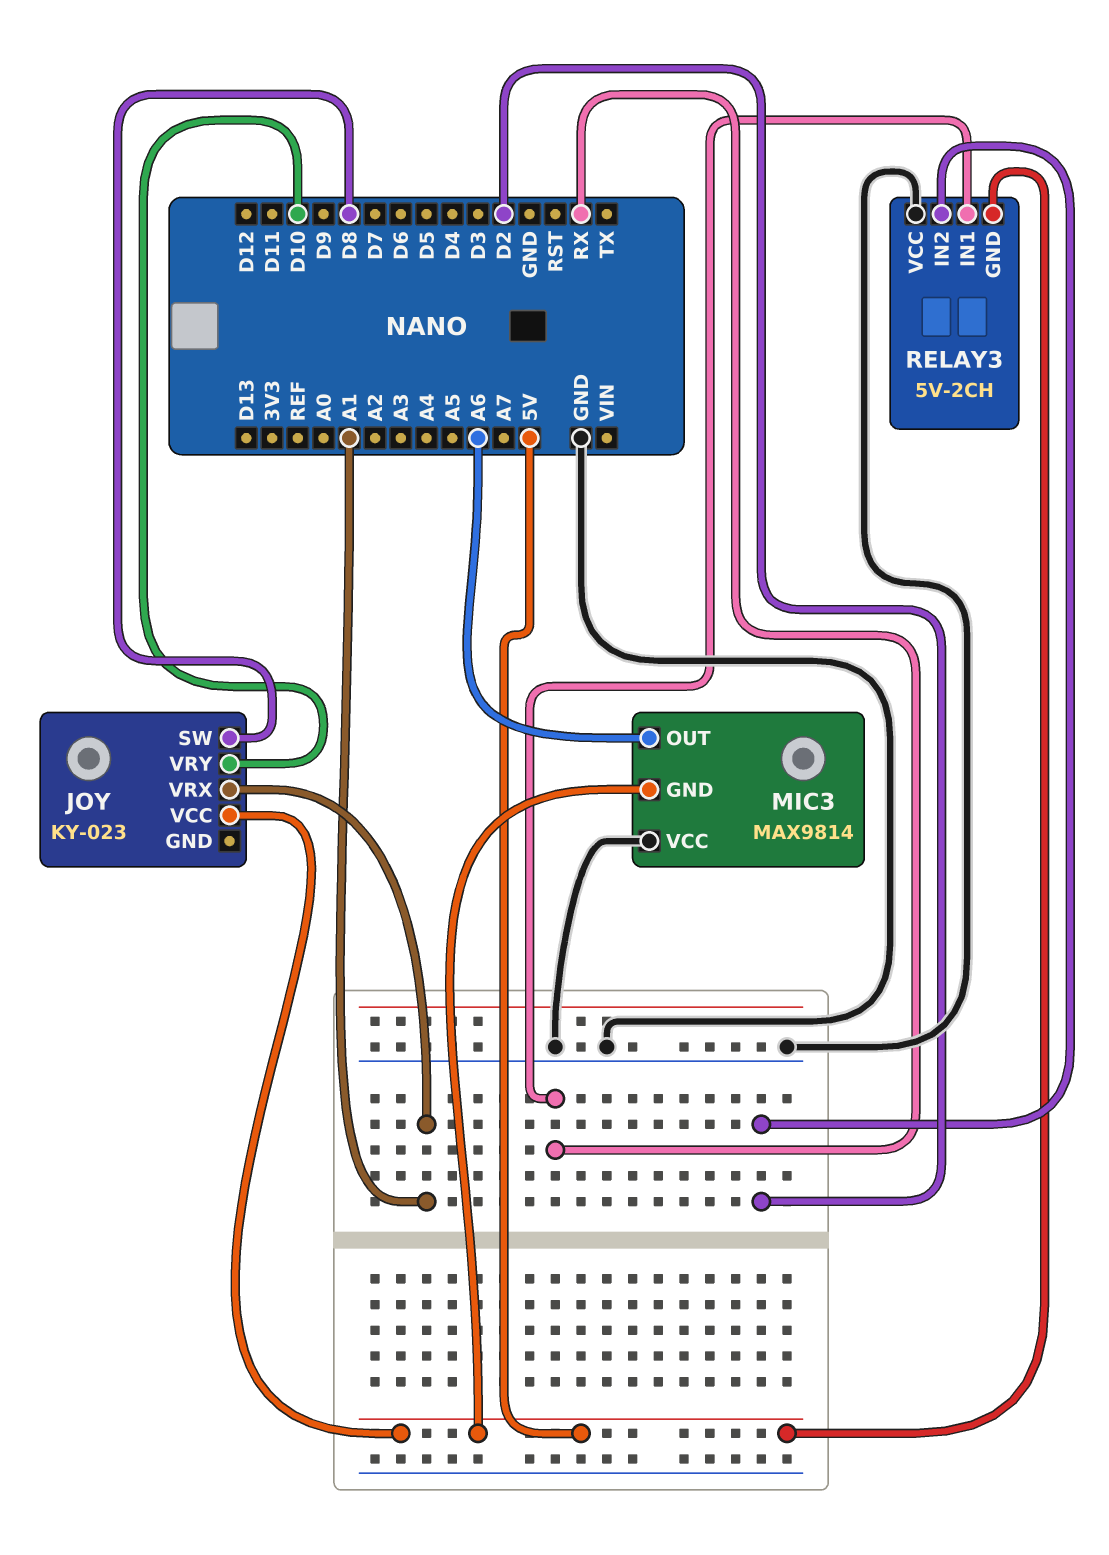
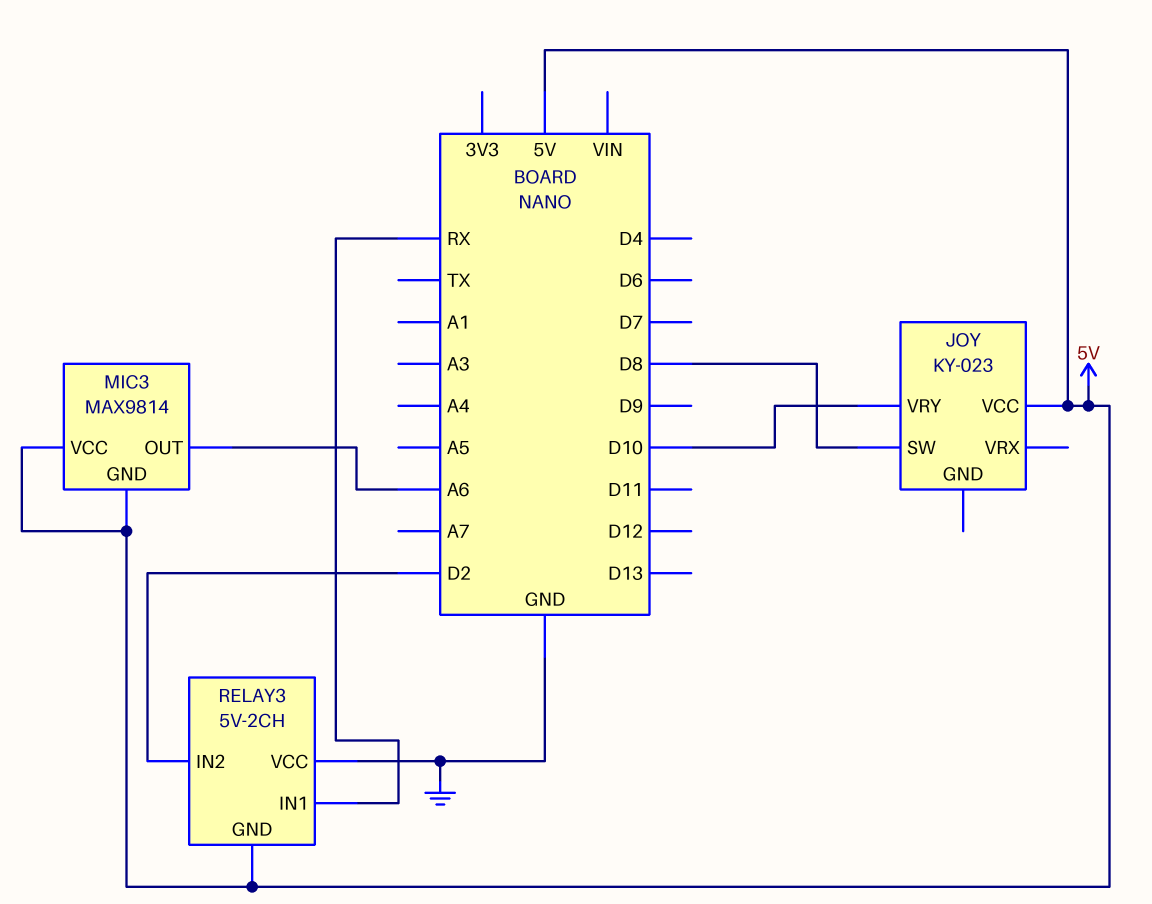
JOY pin VRX: A1 -> none
MIC3 pin VCC: GND -> 5V

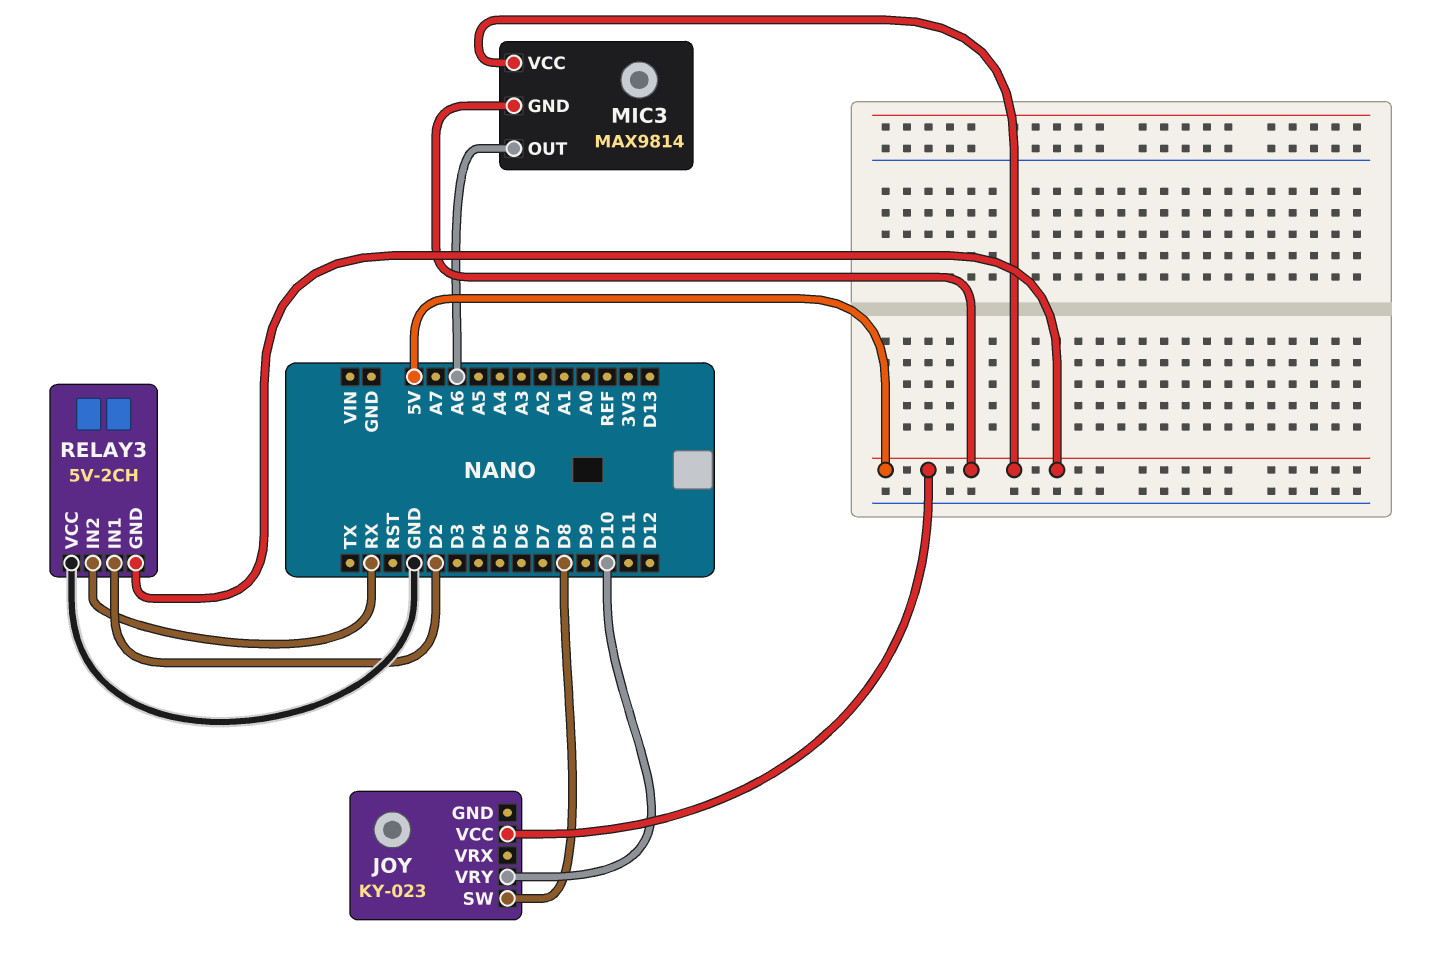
RELAY3 pin IN1: RX -> D2
RELAY3 pin IN2: D2 -> RX

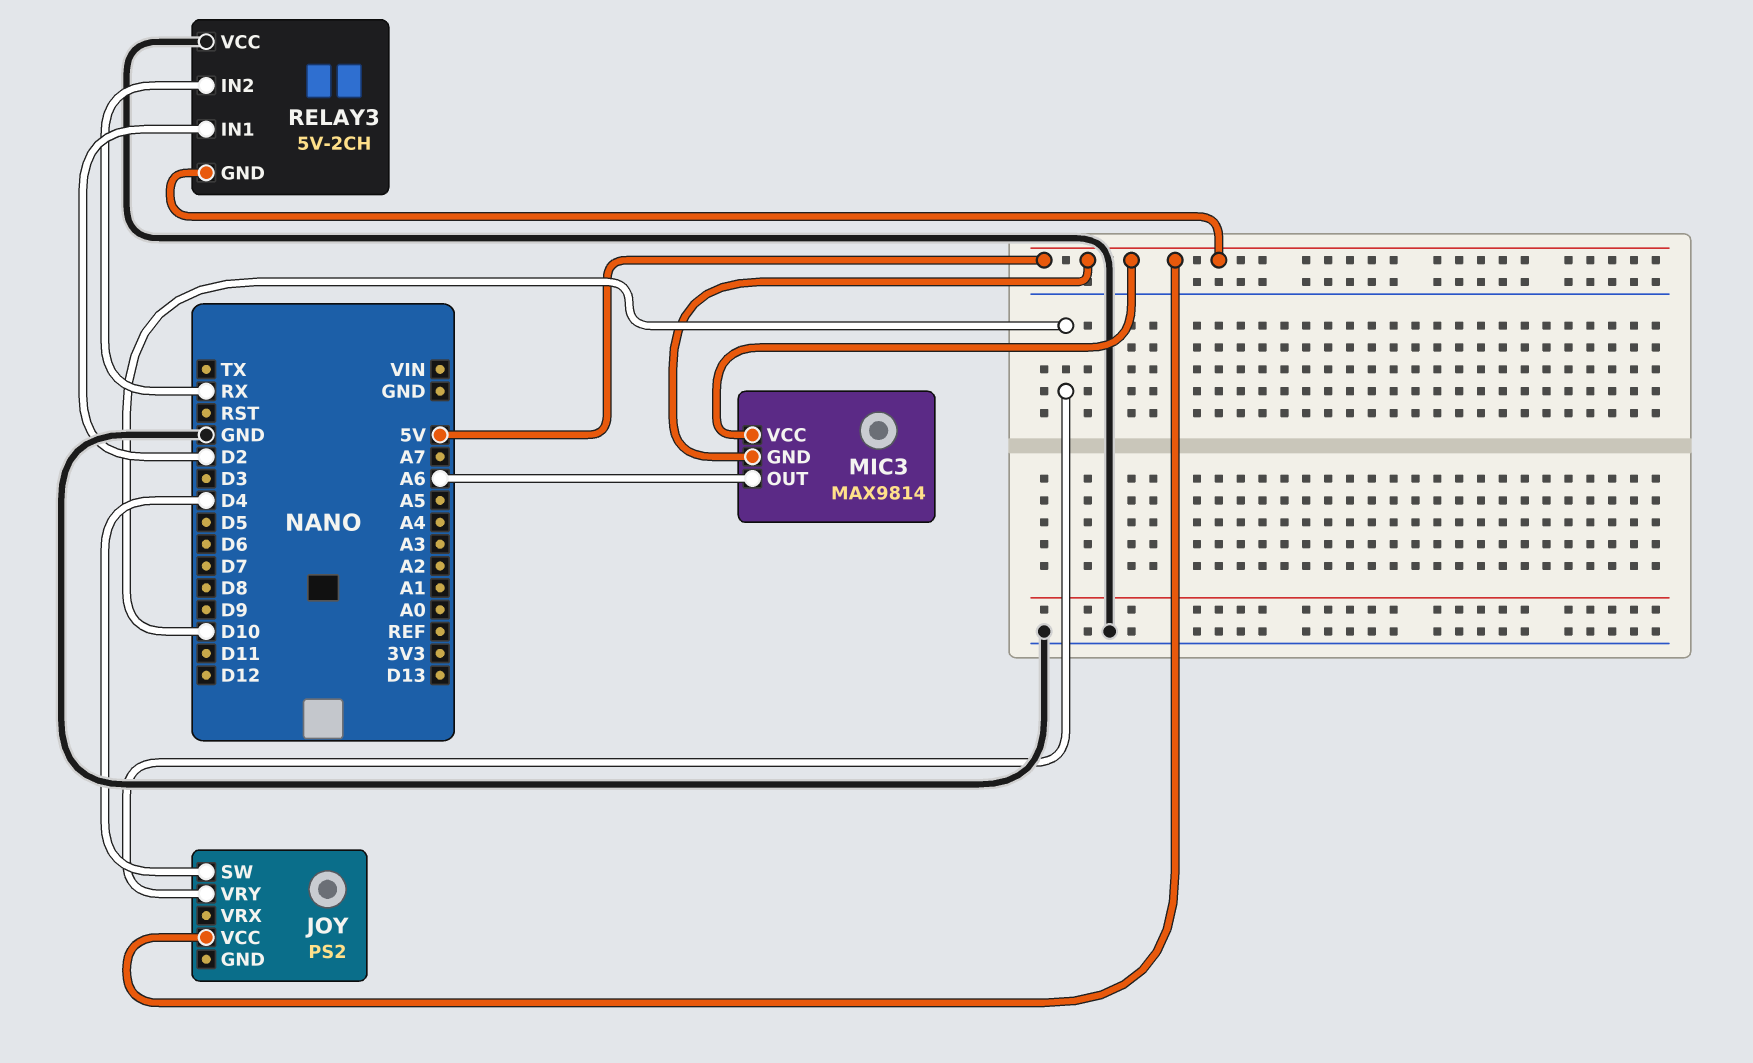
JOY: KY-023 -> PS2
JOY pin SW: D8 -> D4

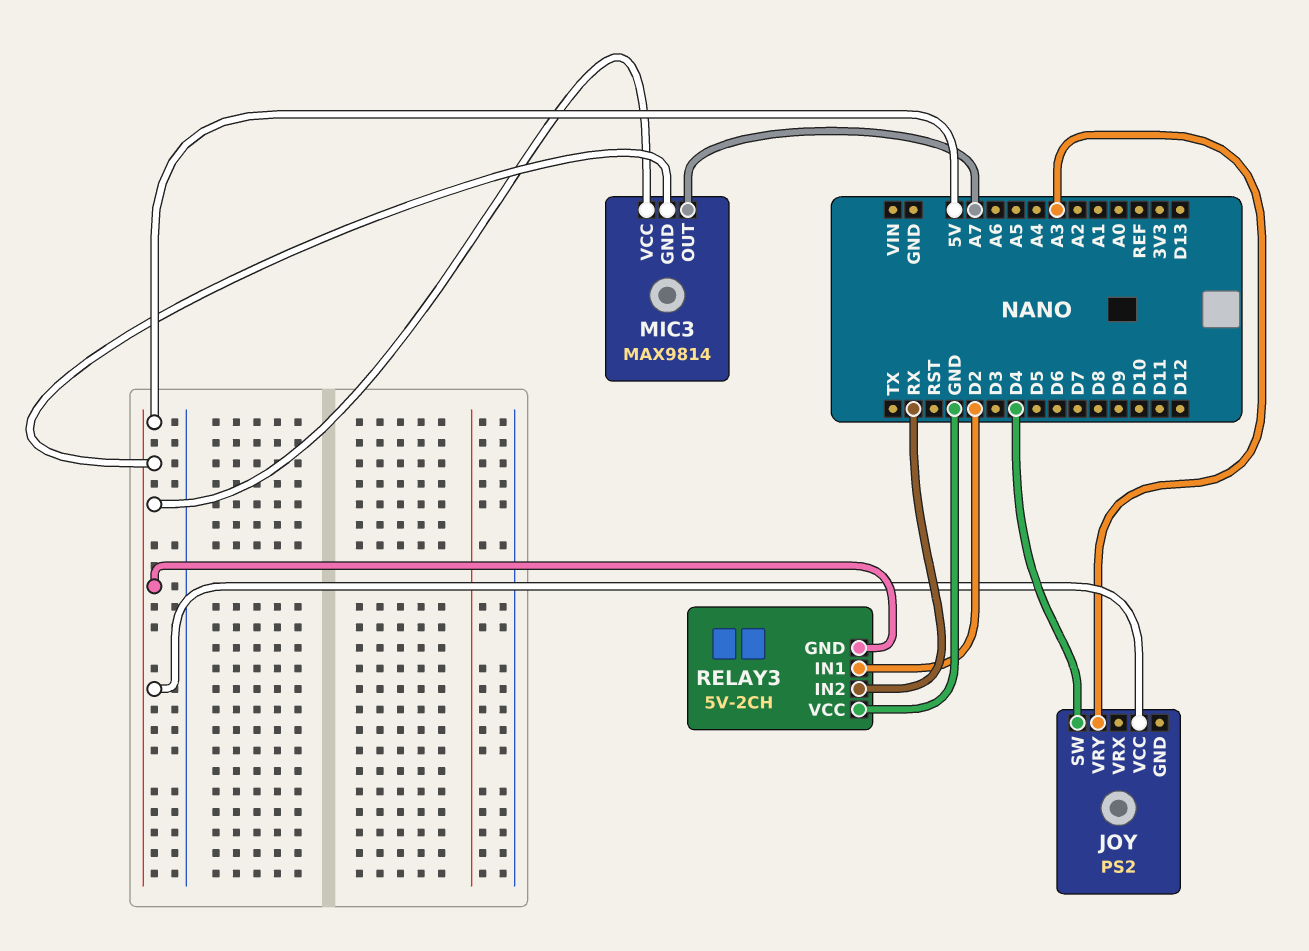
JOY pin VRY: D10 -> A3
MIC3 pin OUT: A6 -> A7

